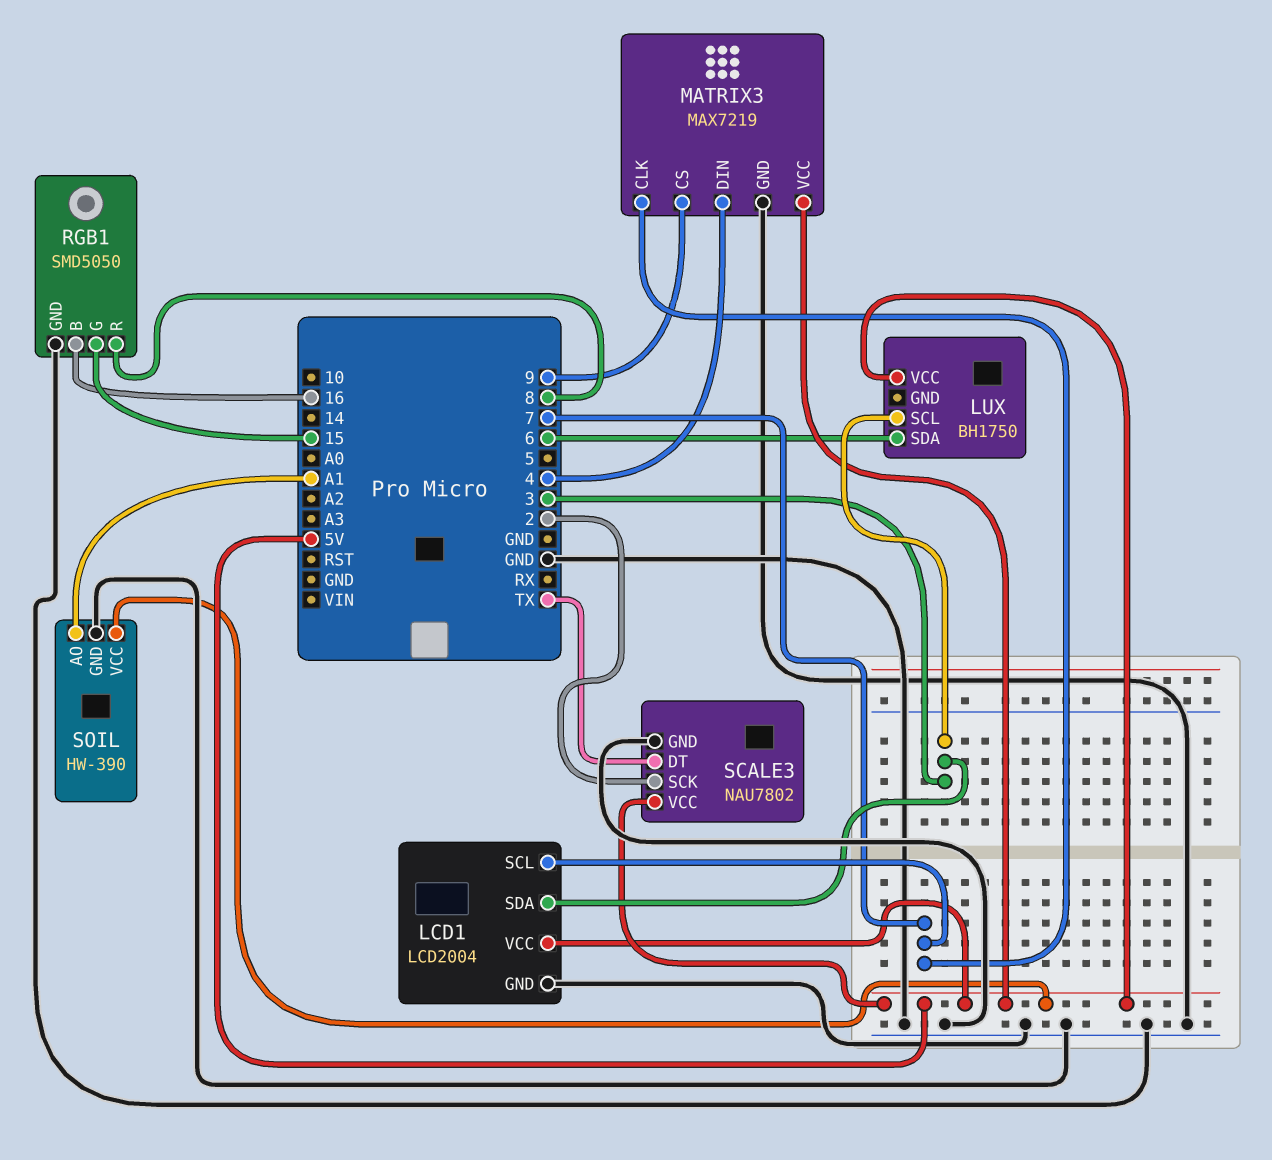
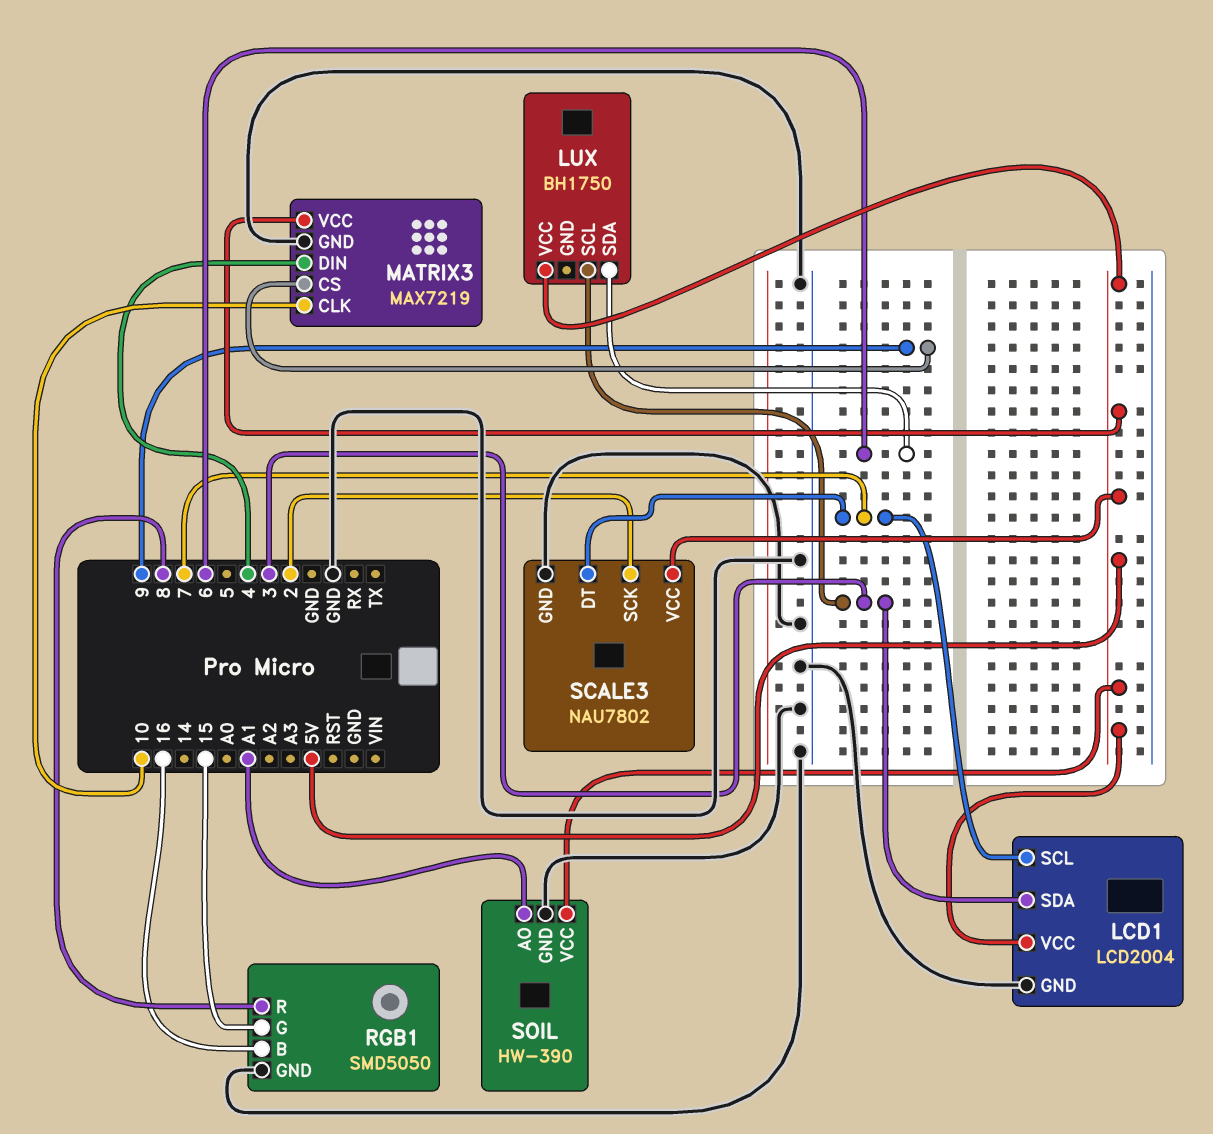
MATRIX3 pin CLK: 7 -> 10
SCALE3 pin DT: TX -> 7

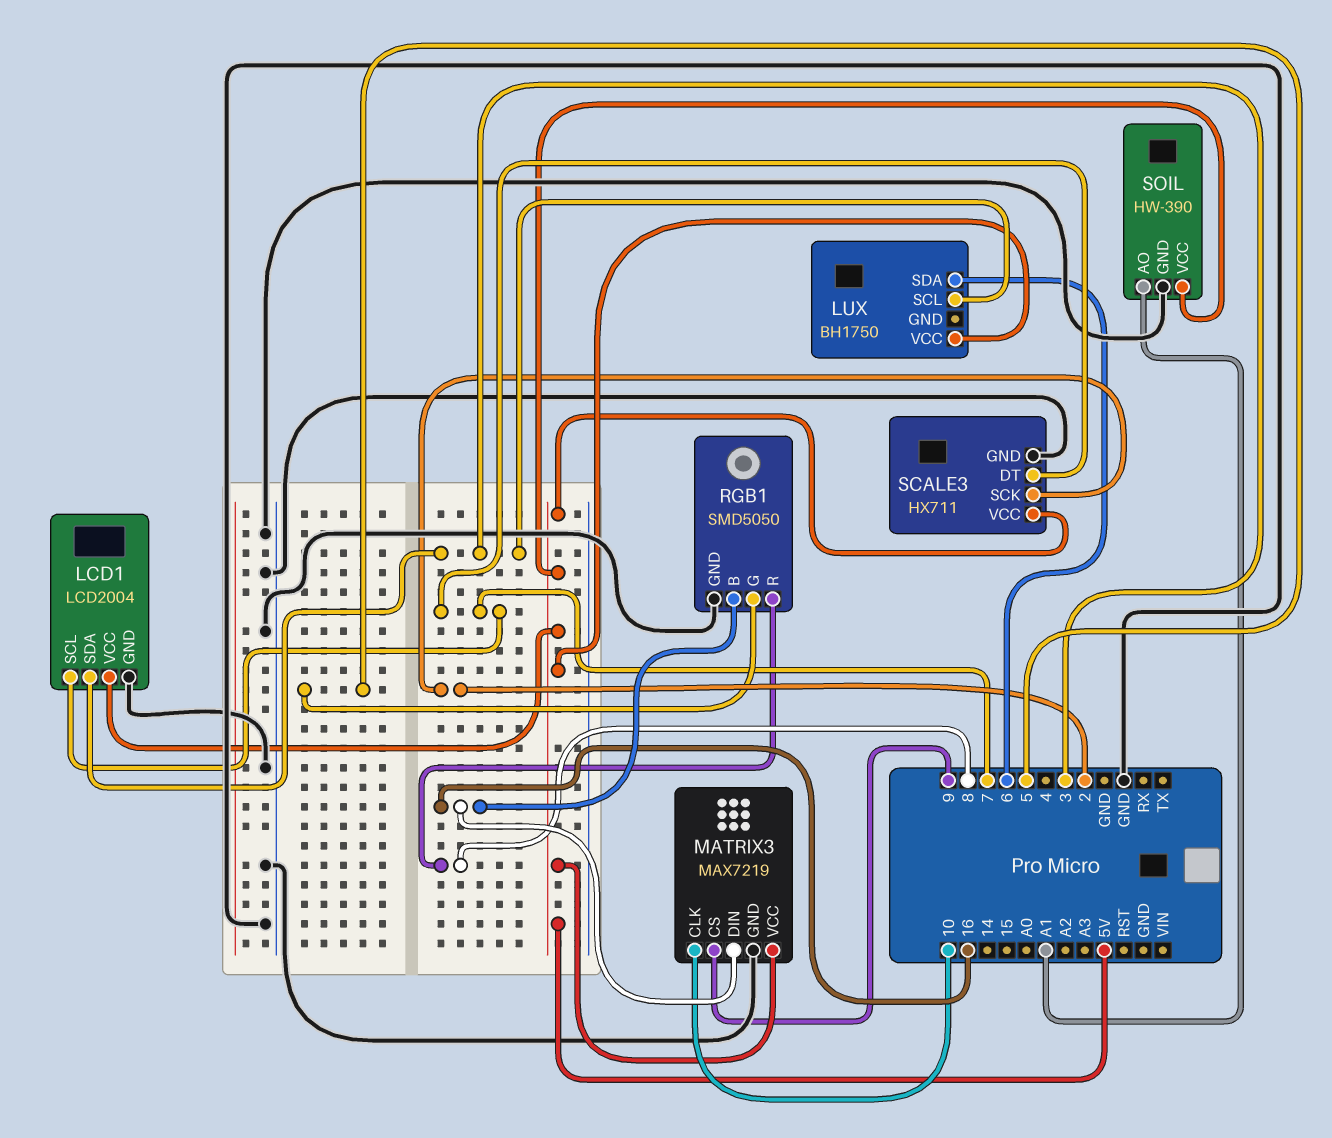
MATRIX3 pin DIN: 4 -> 16
RGB1 pin G: 15 -> 5
SCALE3: NAU7802 -> HX711

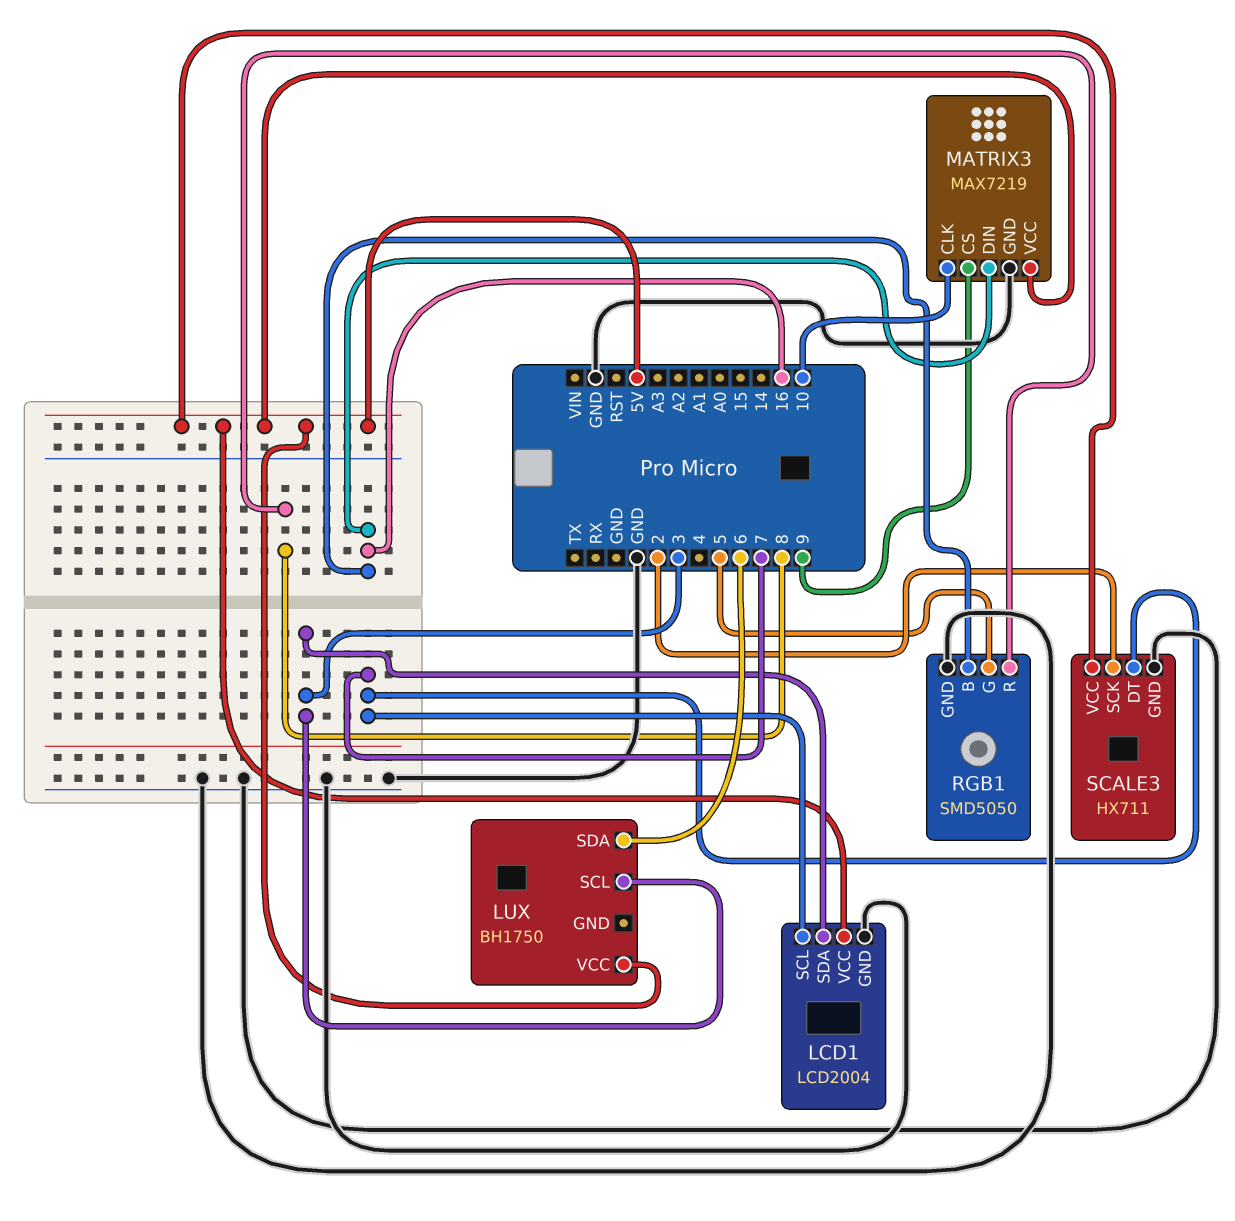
SOIL: HW-390 -> none
SOIL pin AO: A1 -> none
SOIL pin GND: GND -> none
SOIL pin VCC: 5V -> none

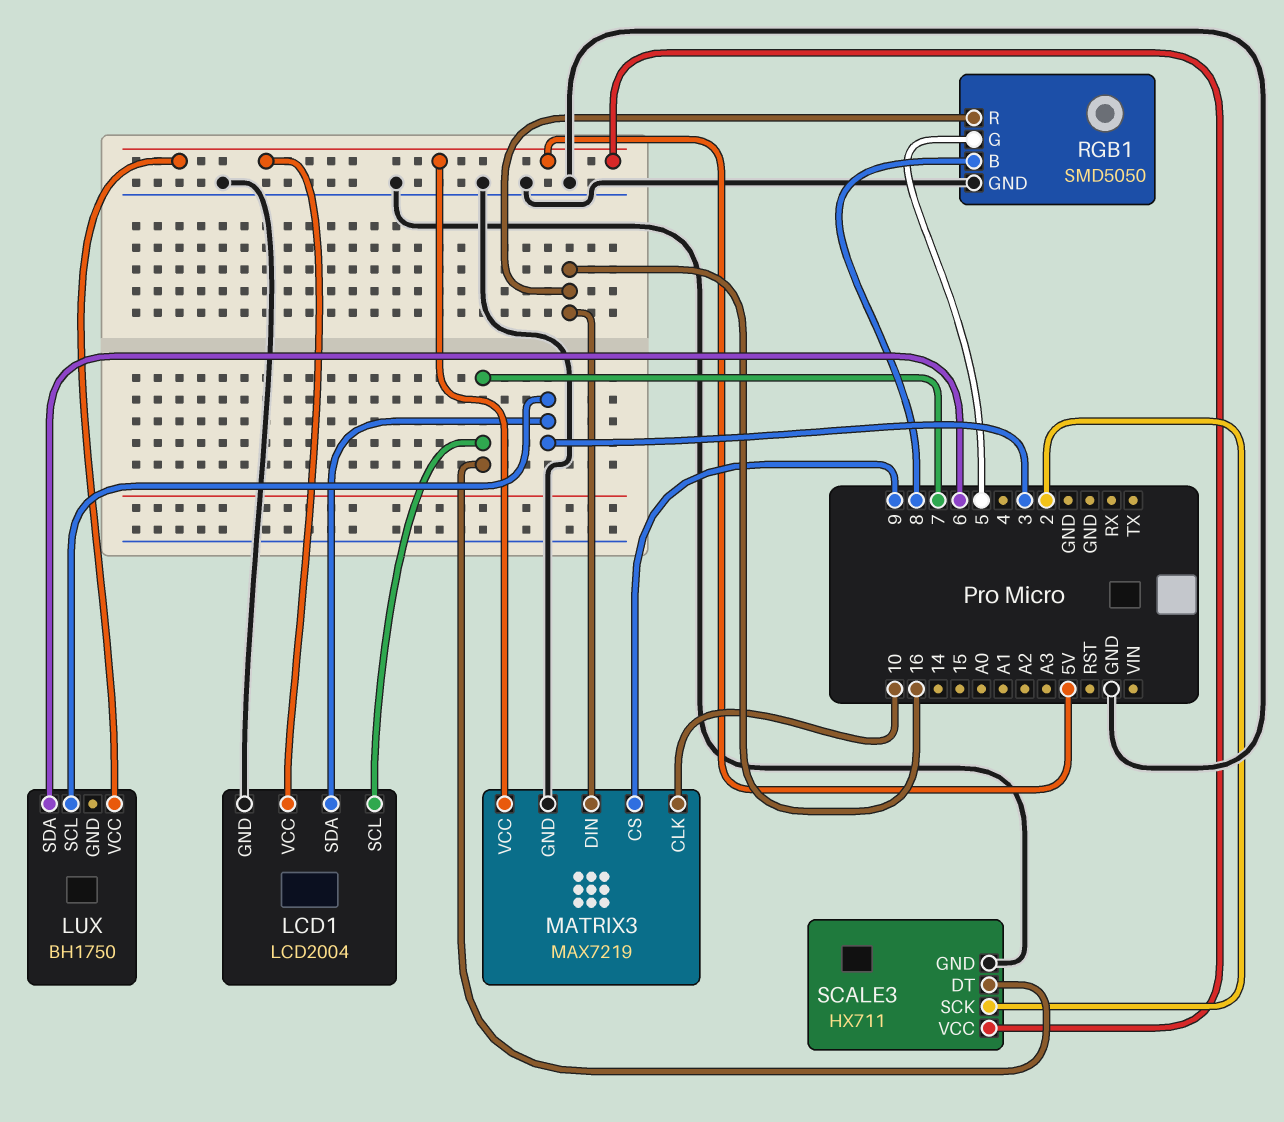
RGB1 pin B: 16 -> 8
RGB1 pin R: 8 -> 16

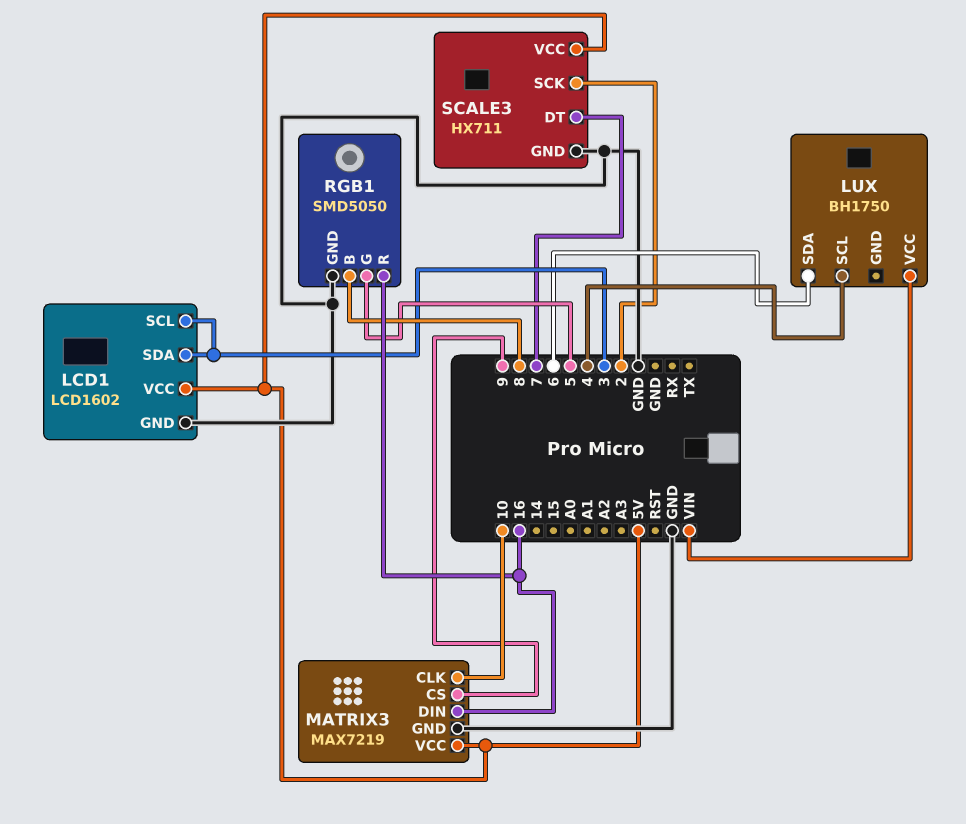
LCD1: LCD2004 -> LCD1602
LCD1 pin SCL: 7 -> 3
LUX pin SCL: 3 -> 4
LUX pin VCC: 5V -> VIN

